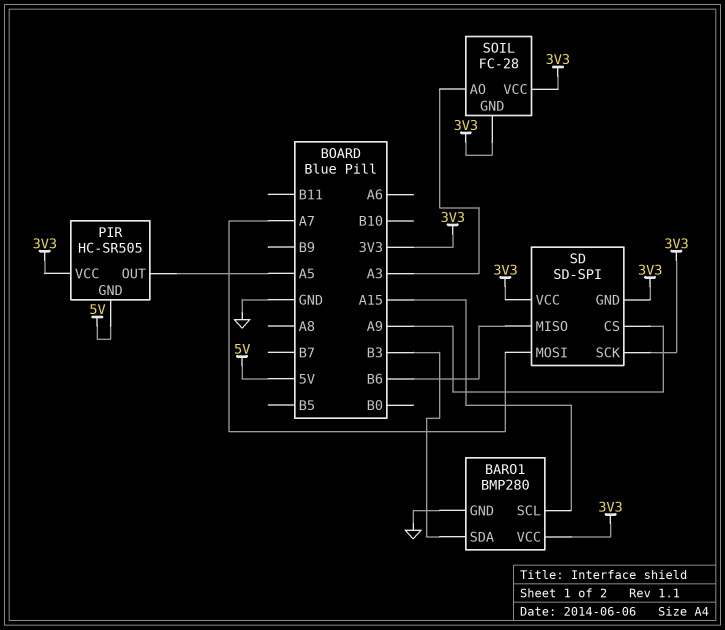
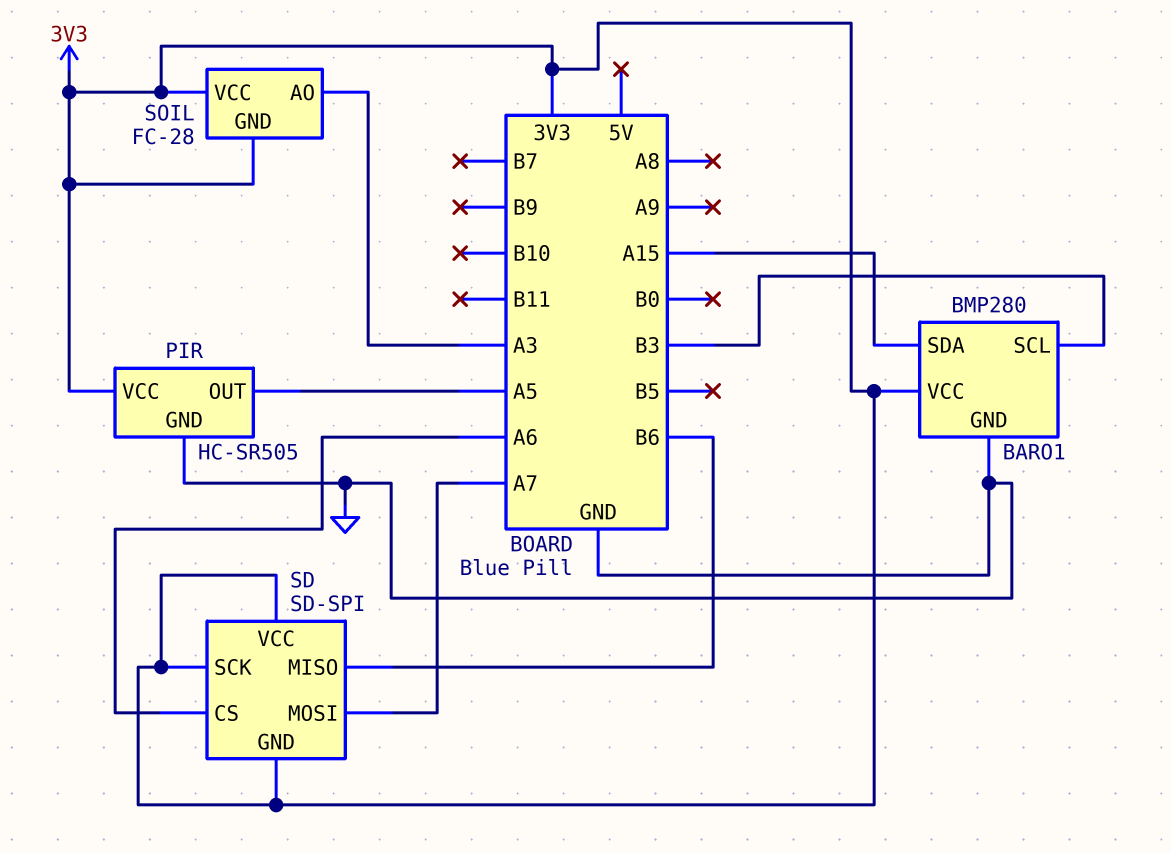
BARO1 pin SCL: A15 -> B3
BARO1 pin SDA: B3 -> A15
PIR pin GND: 5V -> GND
SD pin CS: A9 -> A6

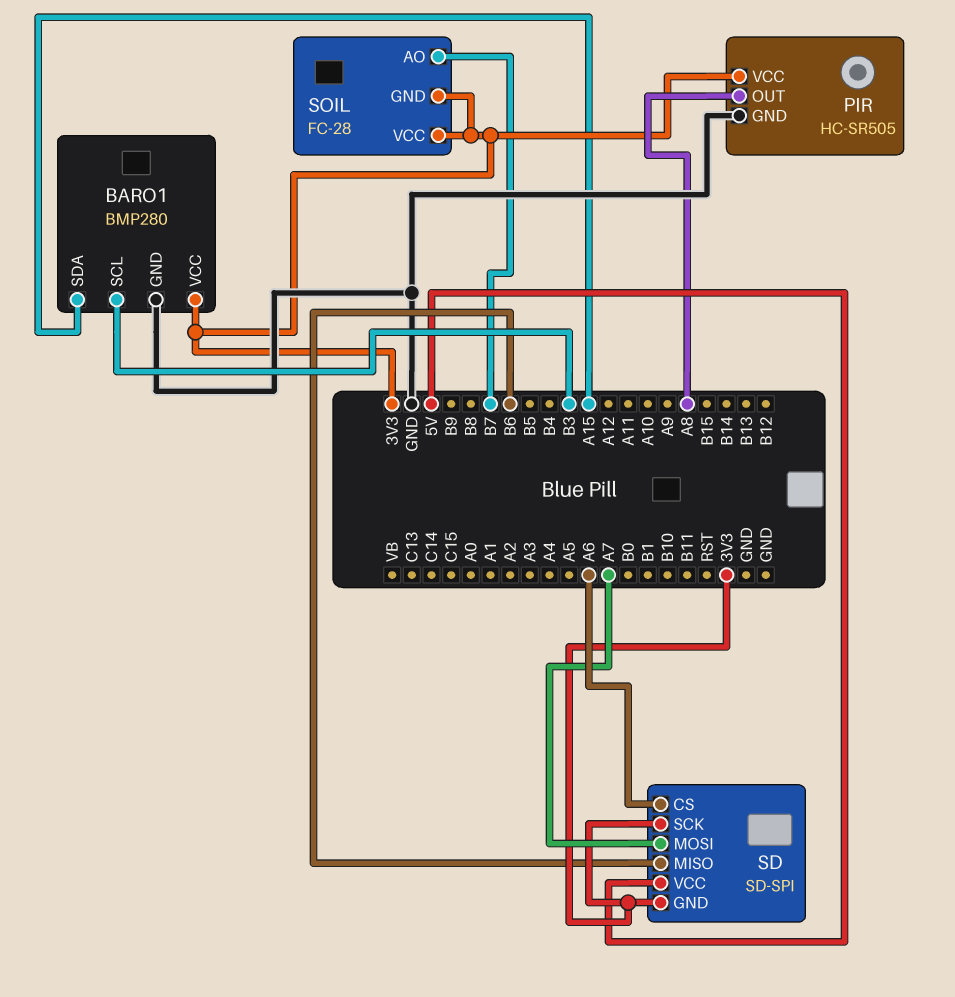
PIR pin OUT: A5 -> A8
SD pin VCC: 3V3 -> 5V
SOIL pin AO: A3 -> B7

